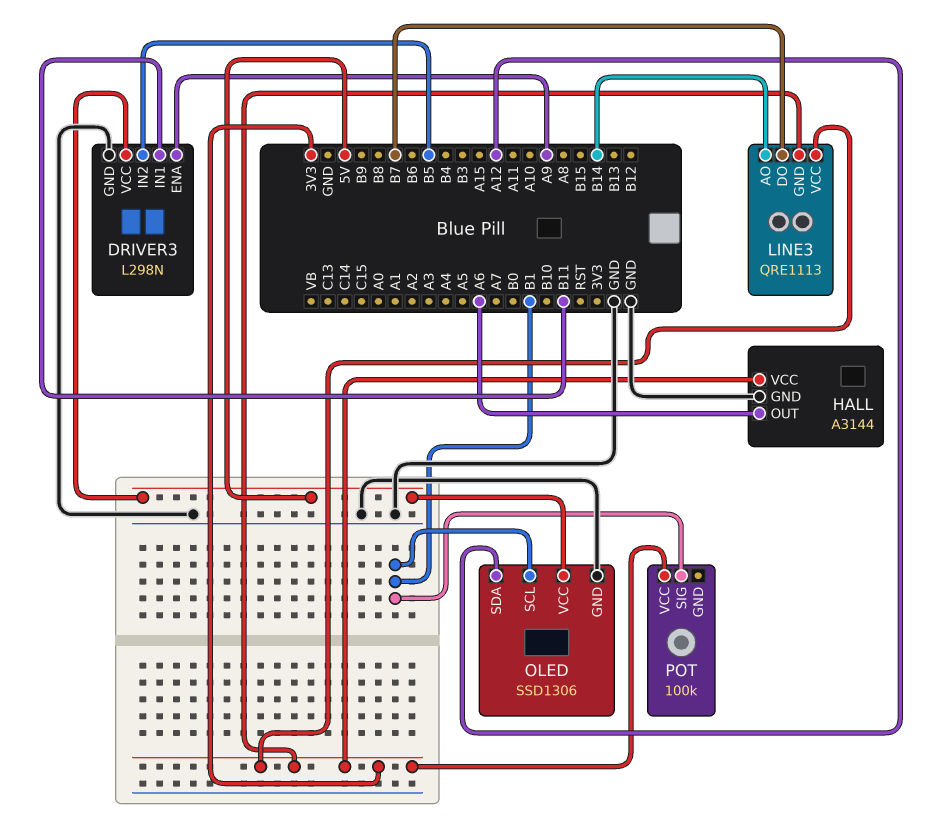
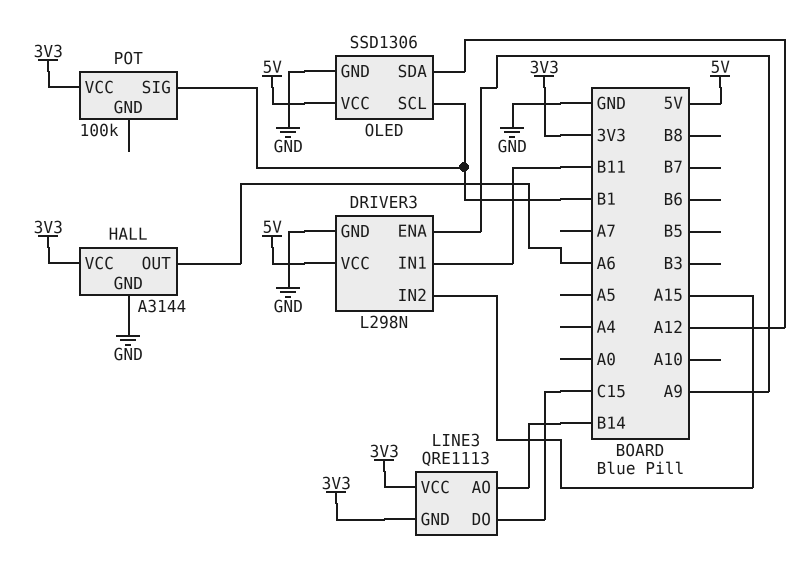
DRIVER3 pin IN2: B5 -> A15
LINE3 pin DO: B7 -> C15

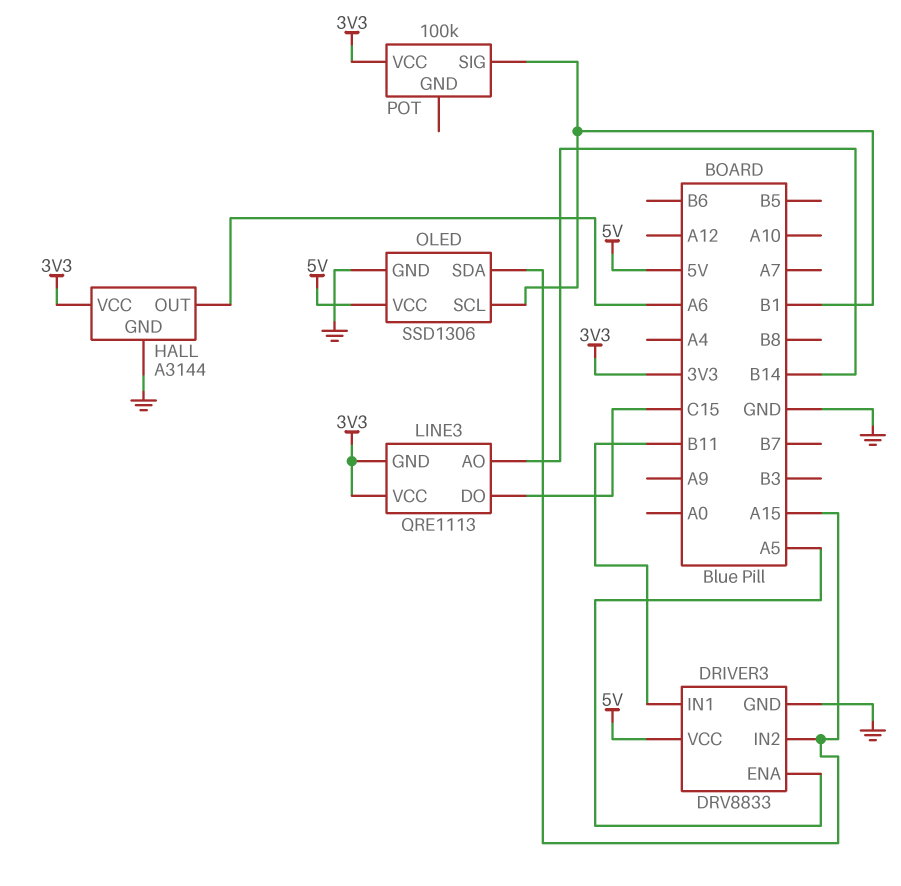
DRIVER3: L298N -> DRV8833
DRIVER3 pin ENA: A9 -> A5
OLED pin SDA: A12 -> A15

